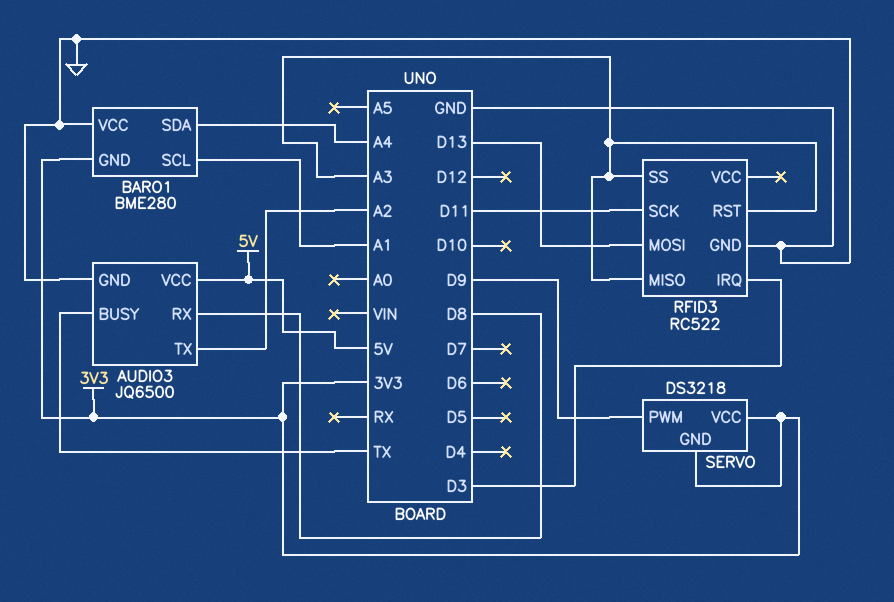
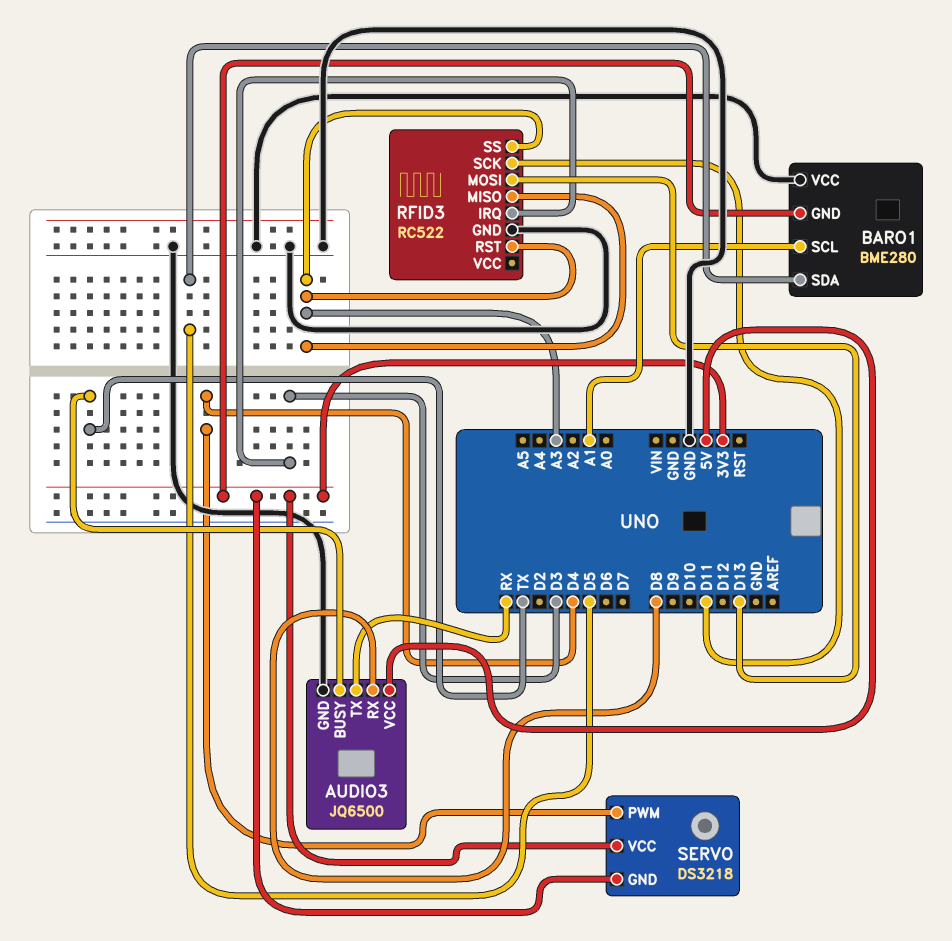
AUDIO3 pin TX: A2 -> RX
BARO1 pin SDA: A4 -> D5
SERVO pin PWM: D9 -> D4

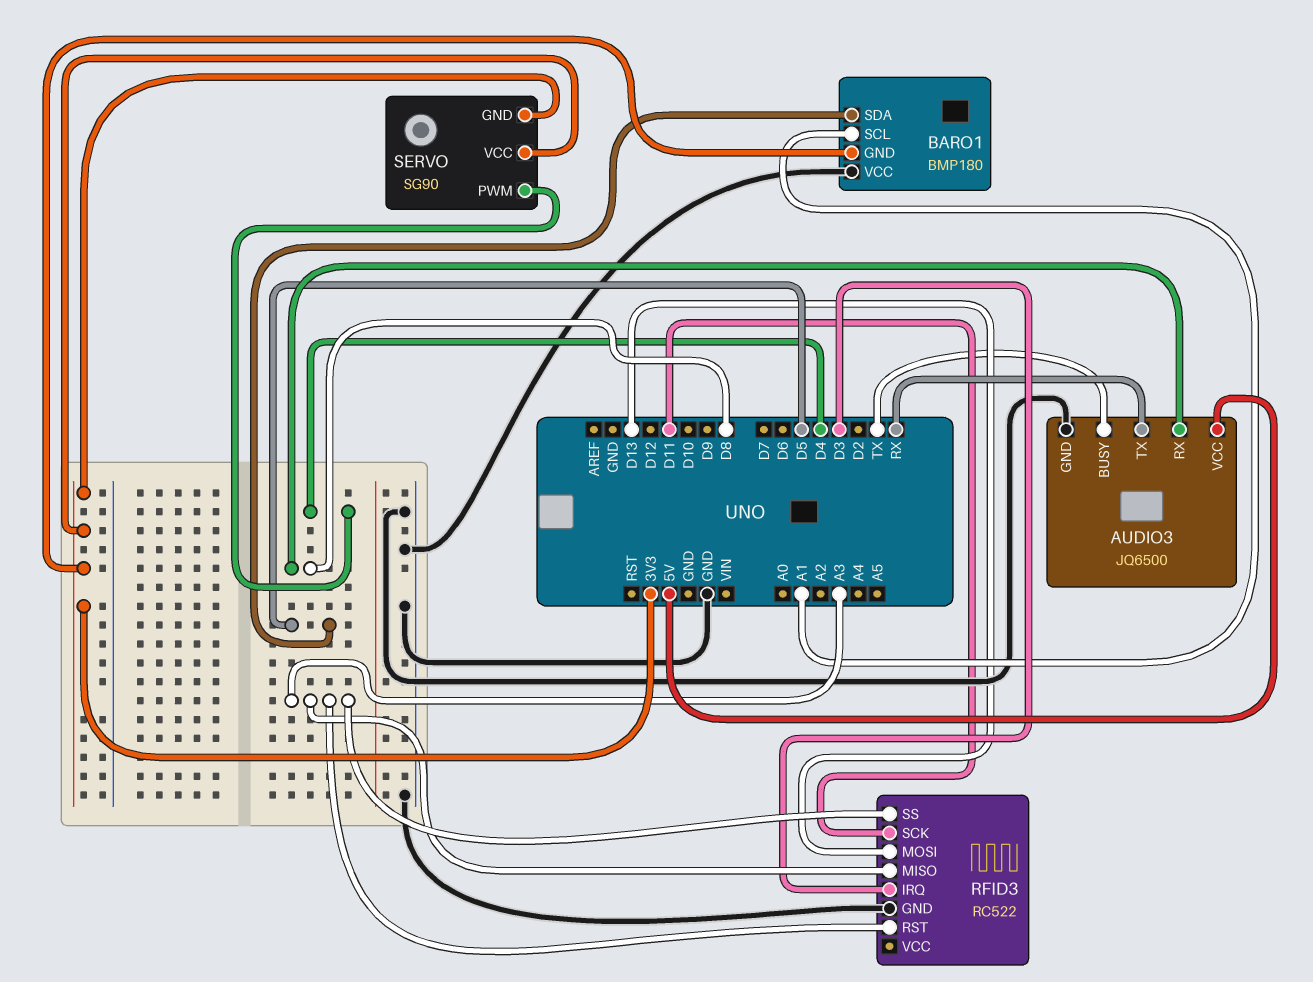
BARO1: BME280 -> BMP180
SERVO: DS3218 -> SG90

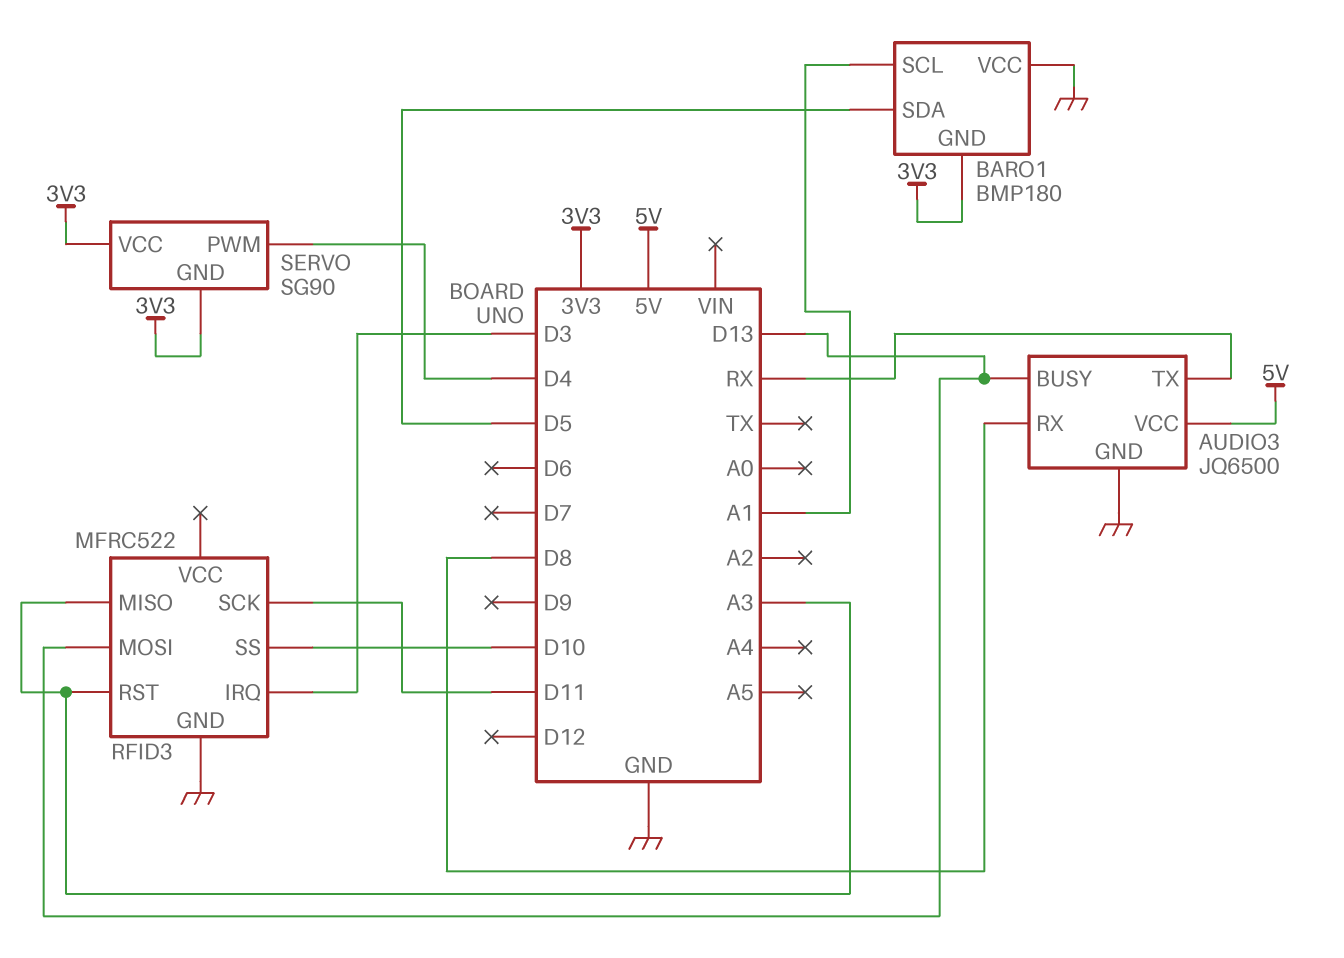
AUDIO3 pin BUSY: TX -> D13
RFID3: RC522 -> MFRC522
RFID3 pin SS: A3 -> D10

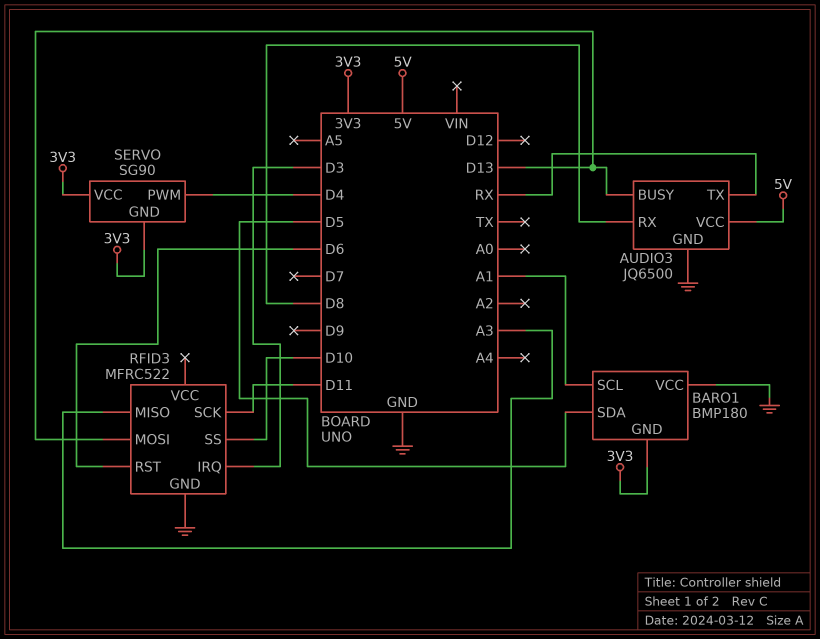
RFID3 pin RST: A3 -> D6

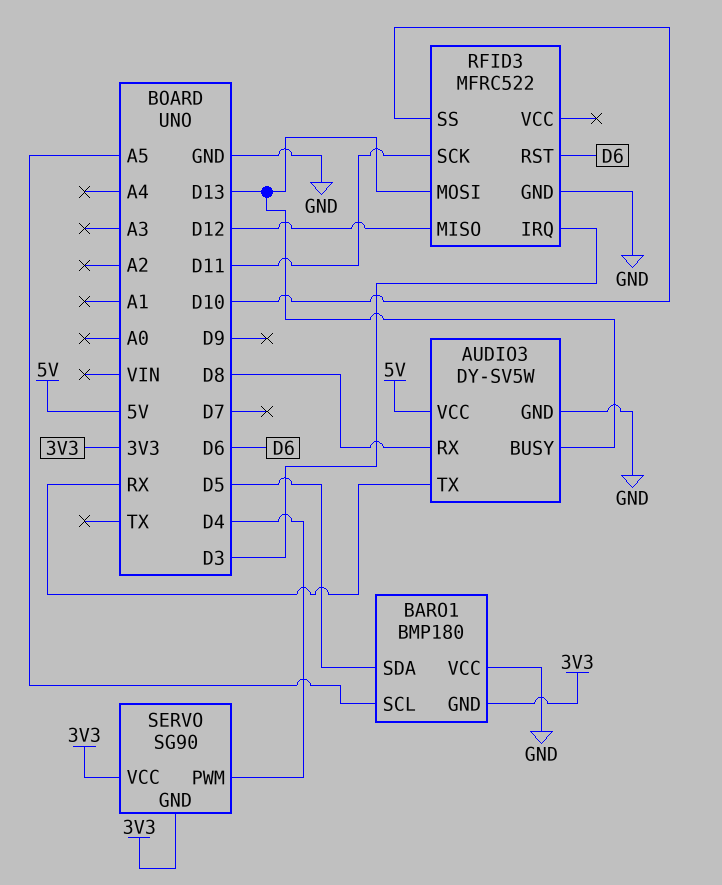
AUDIO3: JQ6500 -> DY-SV5W
BARO1 pin SCL: A1 -> A5
RFID3 pin MISO: A3 -> D12

